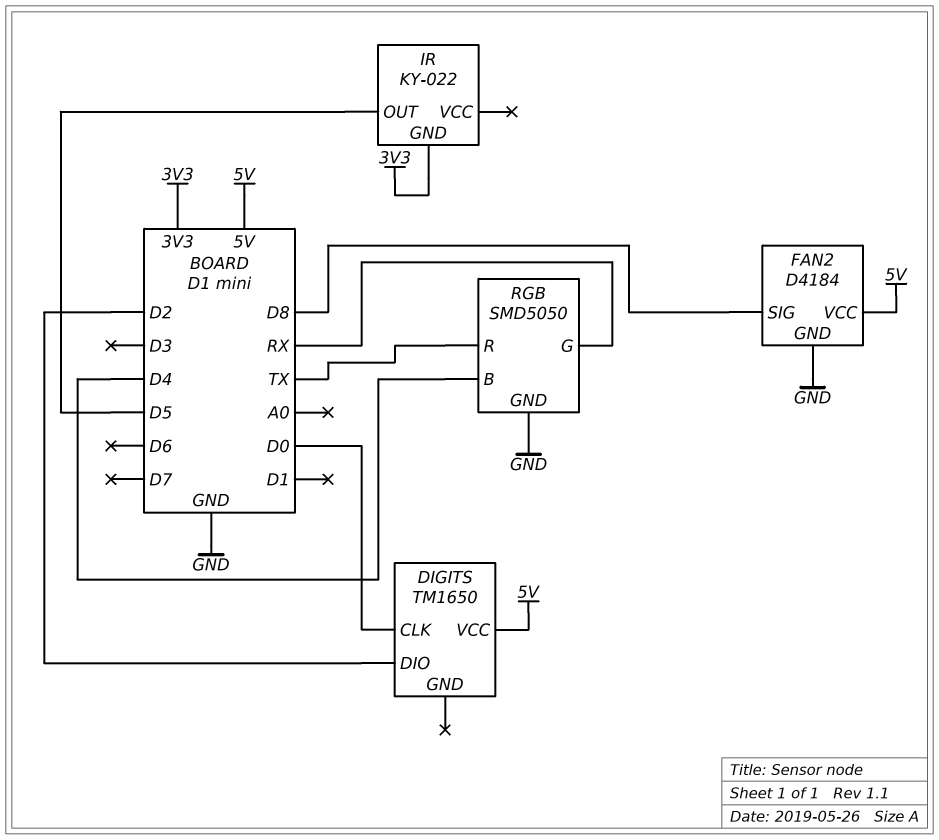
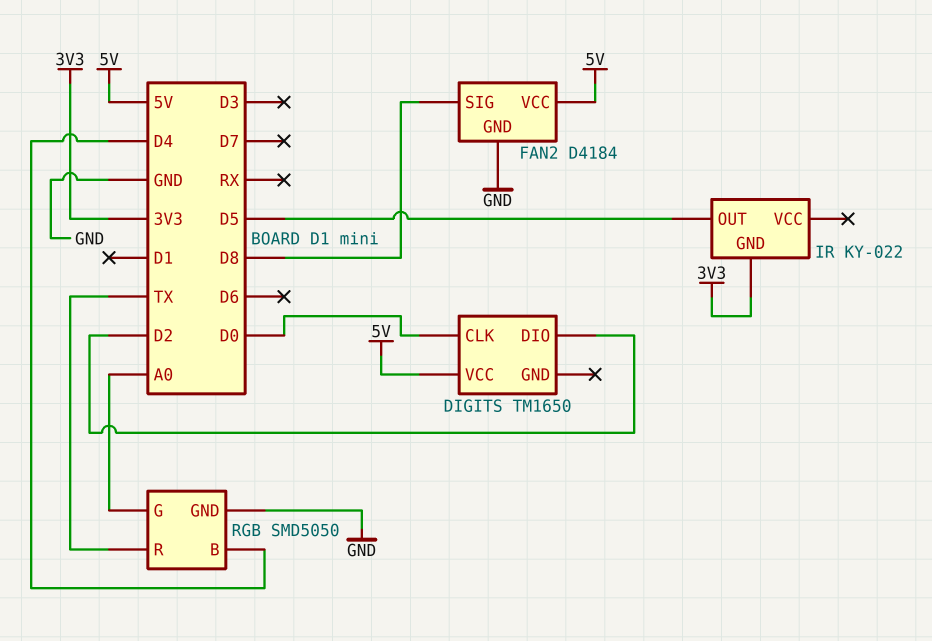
RGB pin G: RX -> A0

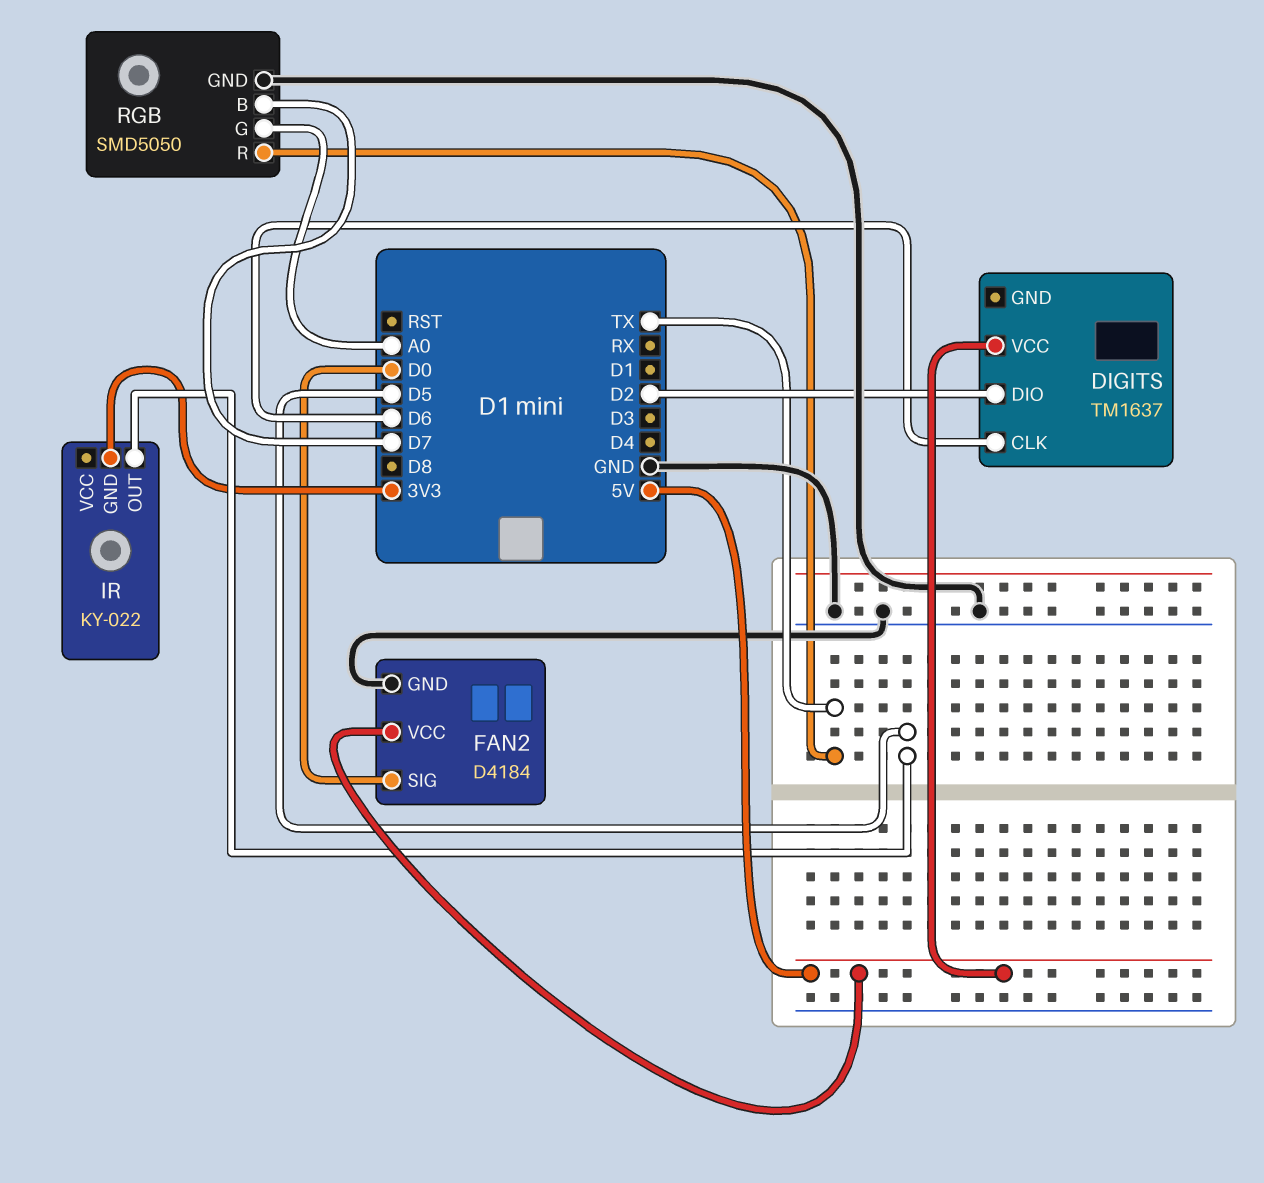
DIGITS: TM1650 -> TM1637
DIGITS pin CLK: D0 -> D6
FAN2 pin SIG: D8 -> D0
RGB pin B: D4 -> D7

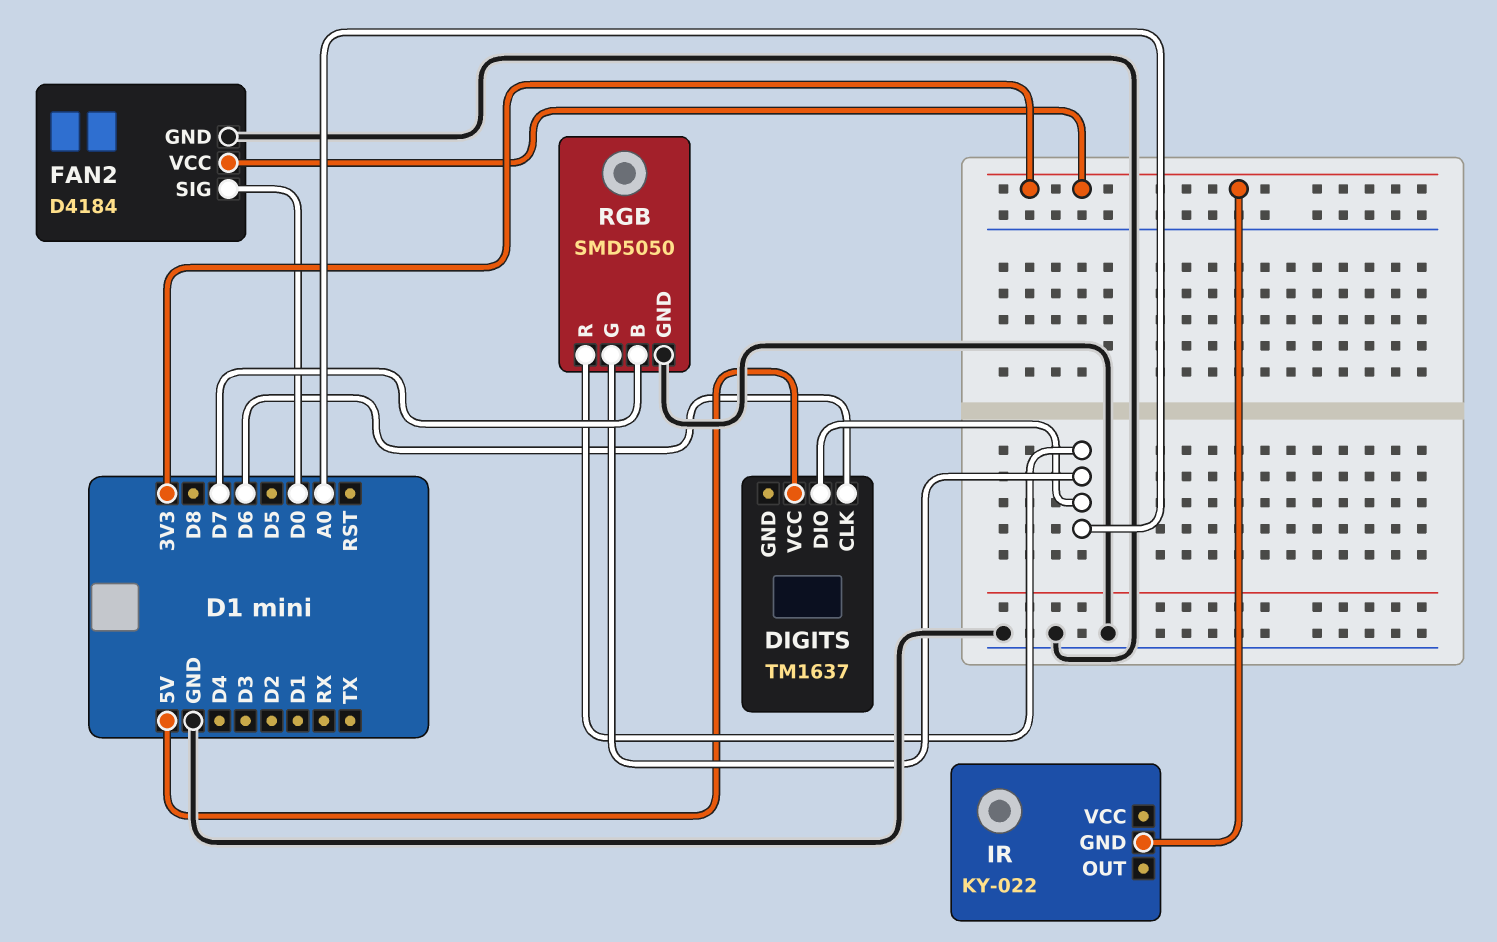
DIGITS pin DIO: D2 -> A0
FAN2 pin VCC: 5V -> 3V3
IR pin OUT: D5 -> none
RGB pin R: TX -> A0

